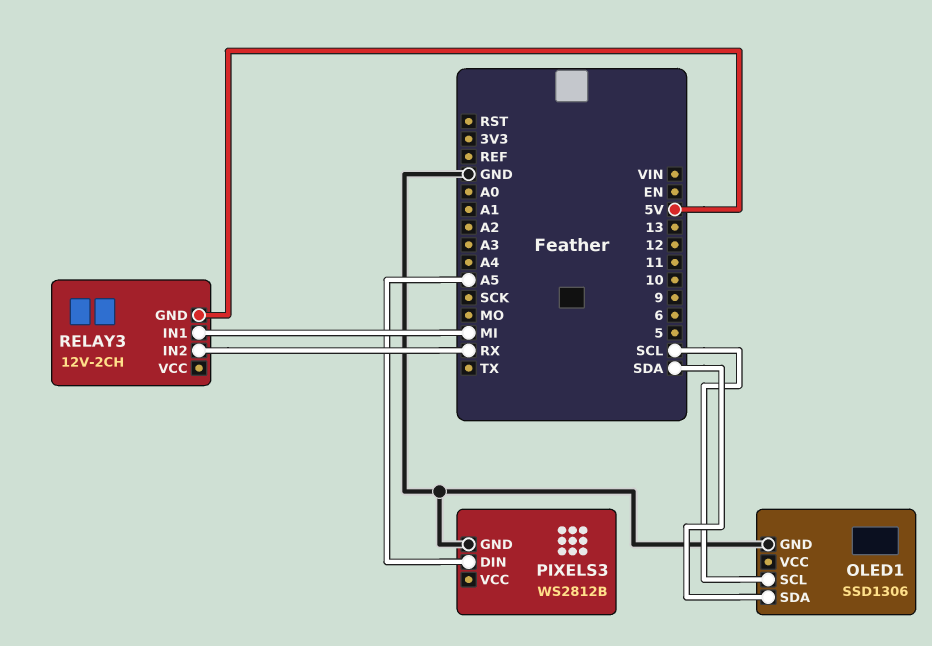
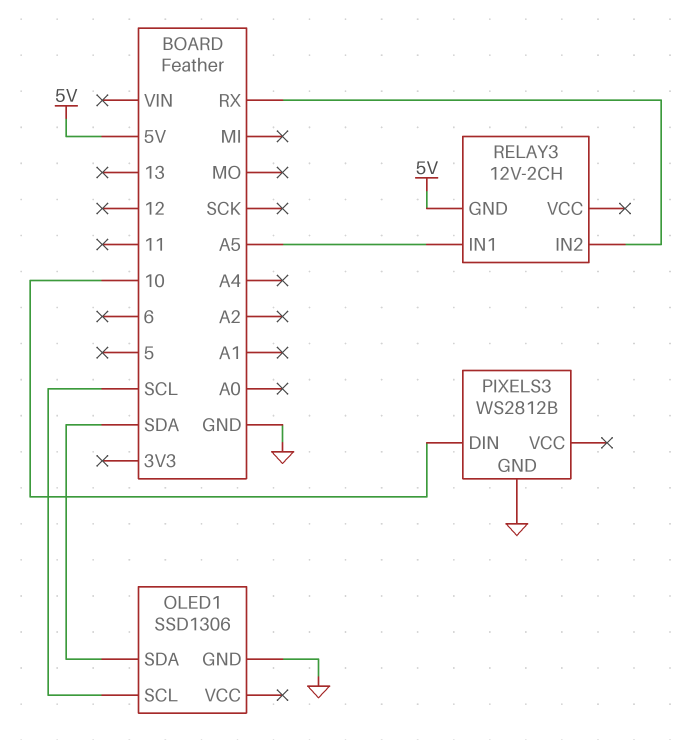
PIXELS3 pin DIN: A5 -> 10
RELAY3 pin IN1: MI -> A5

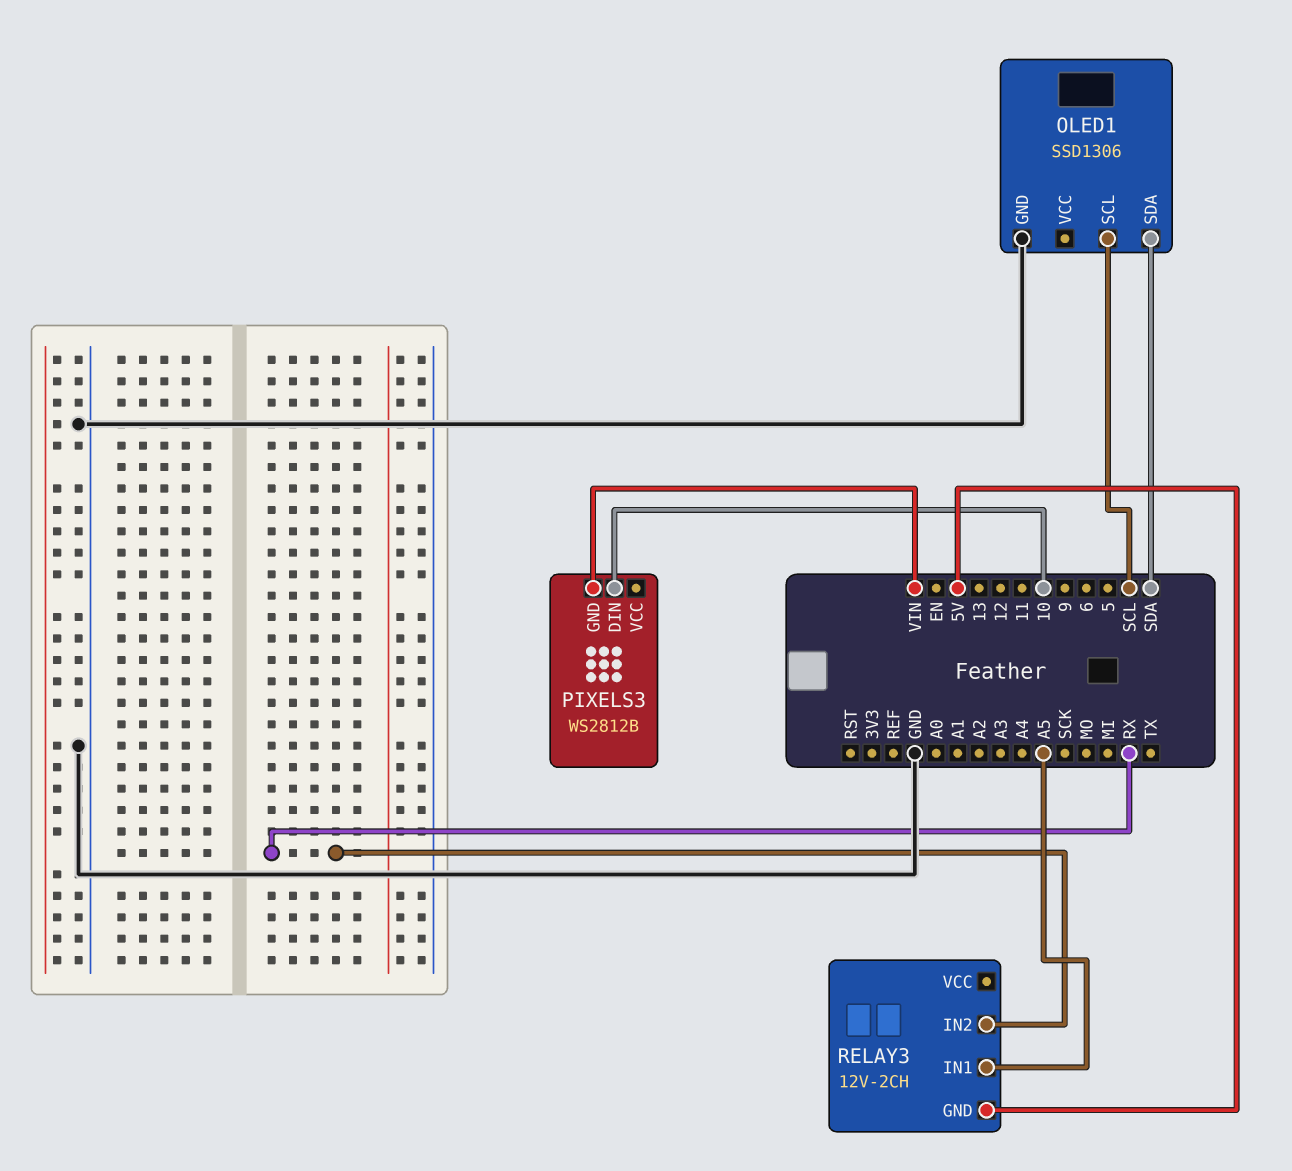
PIXELS3 pin GND: GND -> VIN

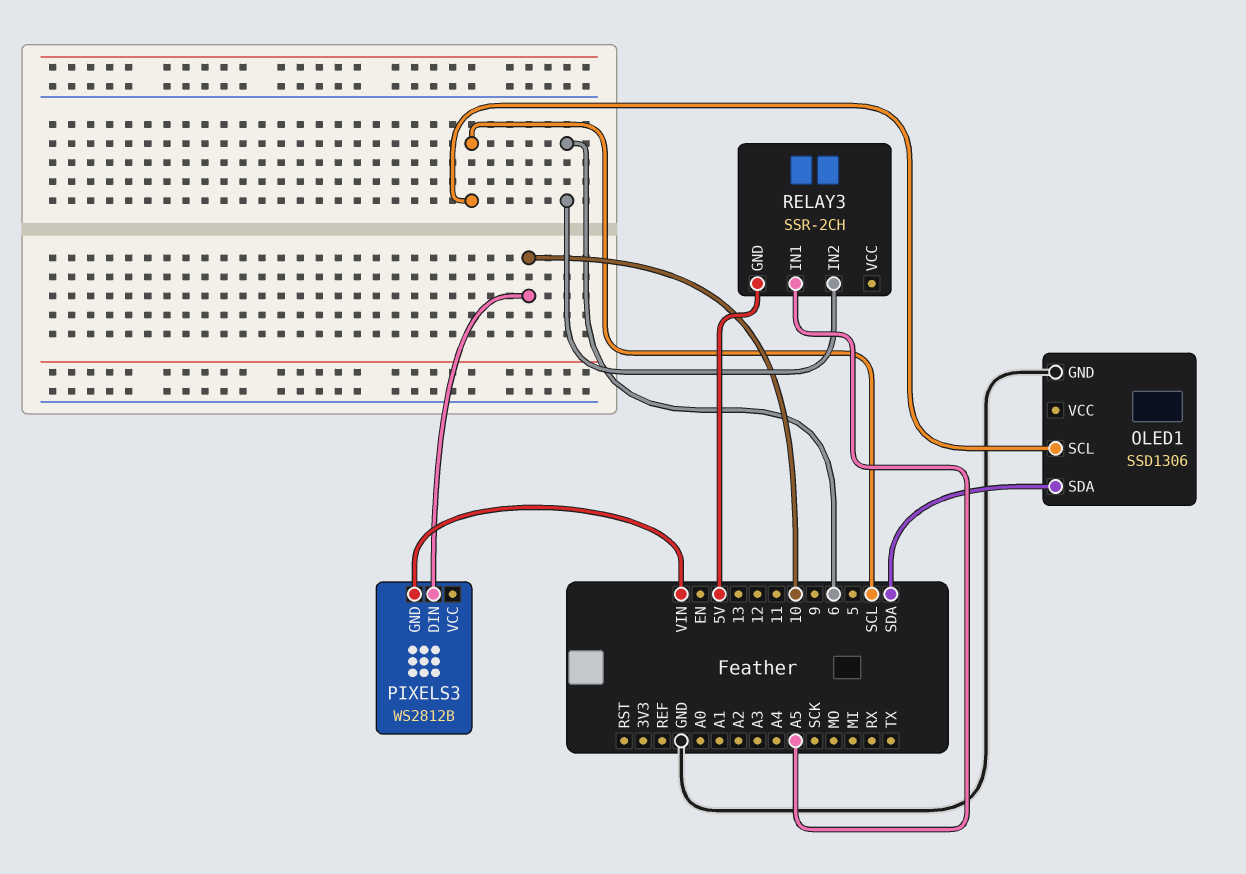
RELAY3: 12V-2CH -> SSR-2CH
RELAY3 pin IN2: RX -> 6

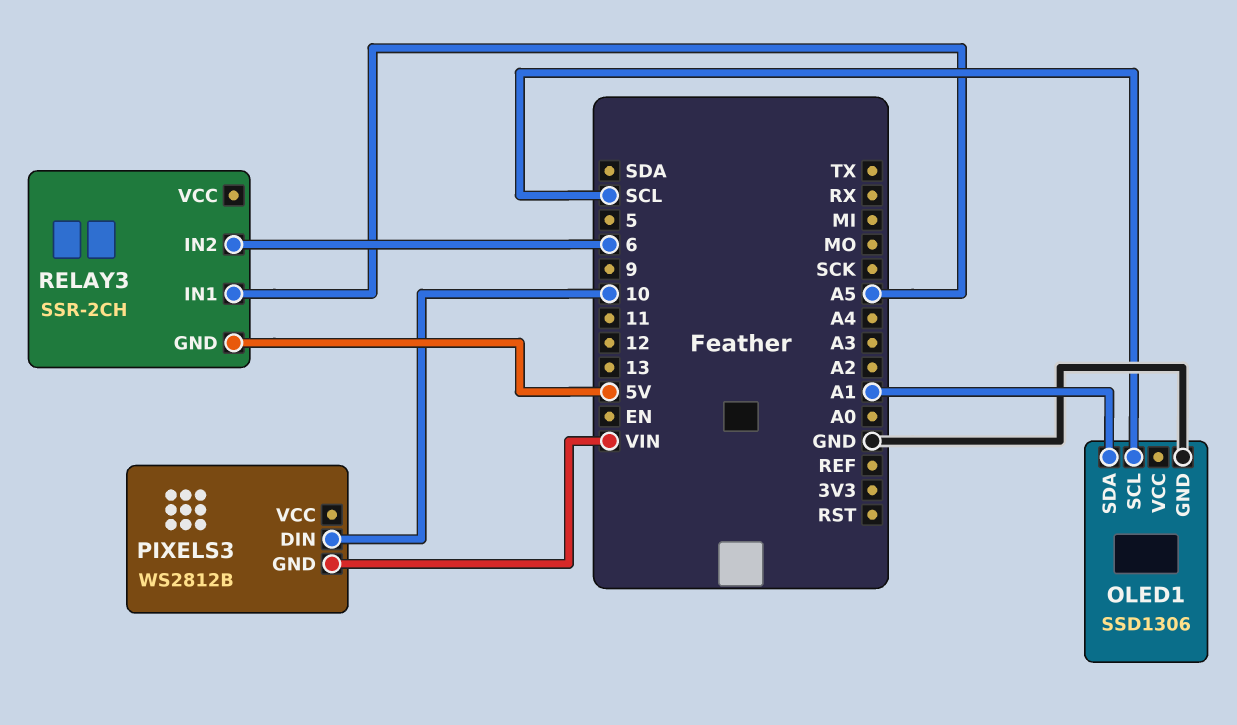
OLED1 pin SDA: SDA -> A1

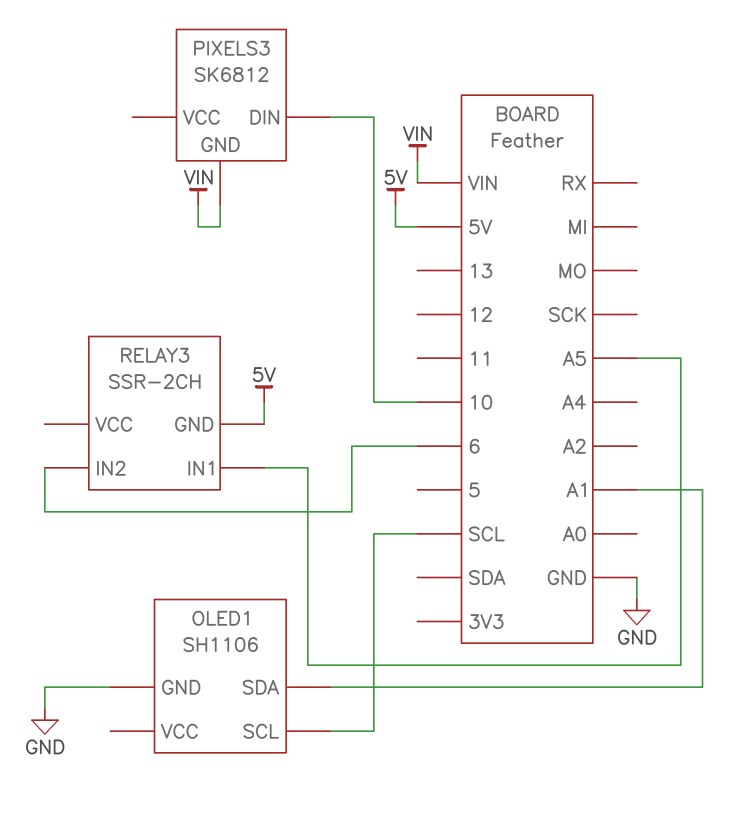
OLED1: SSD1306 -> SH1106
PIXELS3: WS2812B -> SK6812

